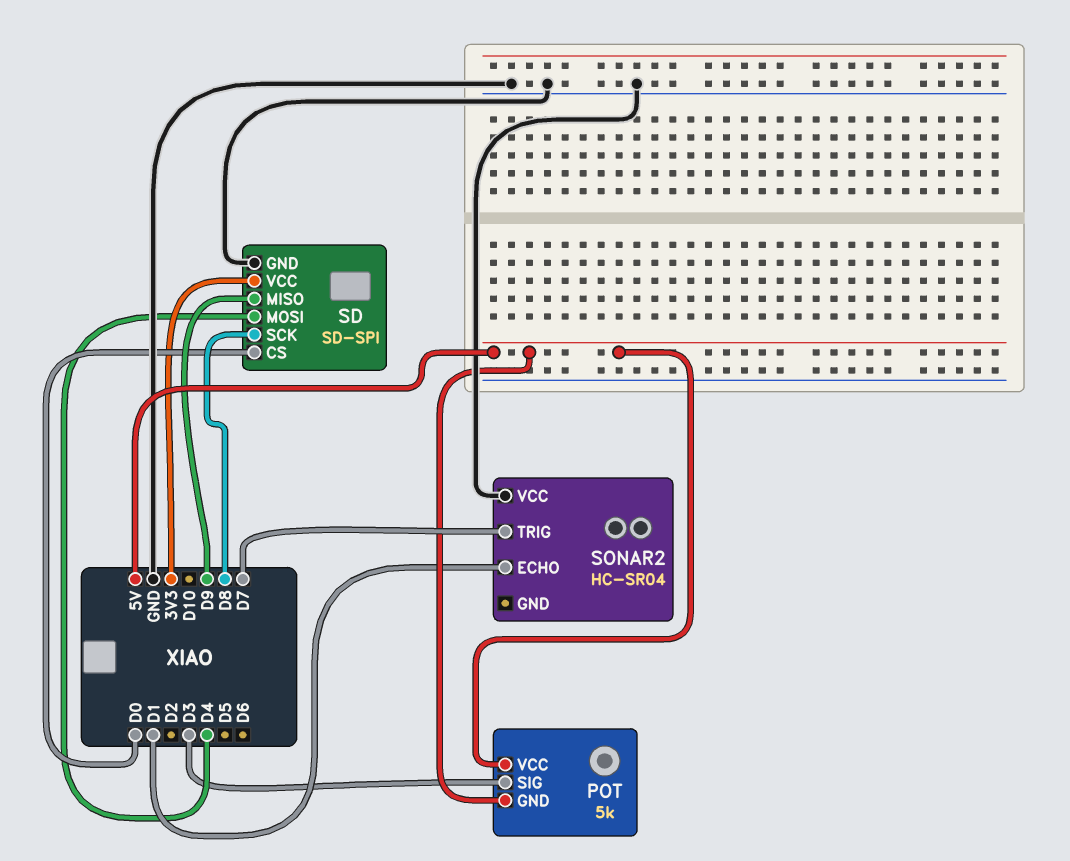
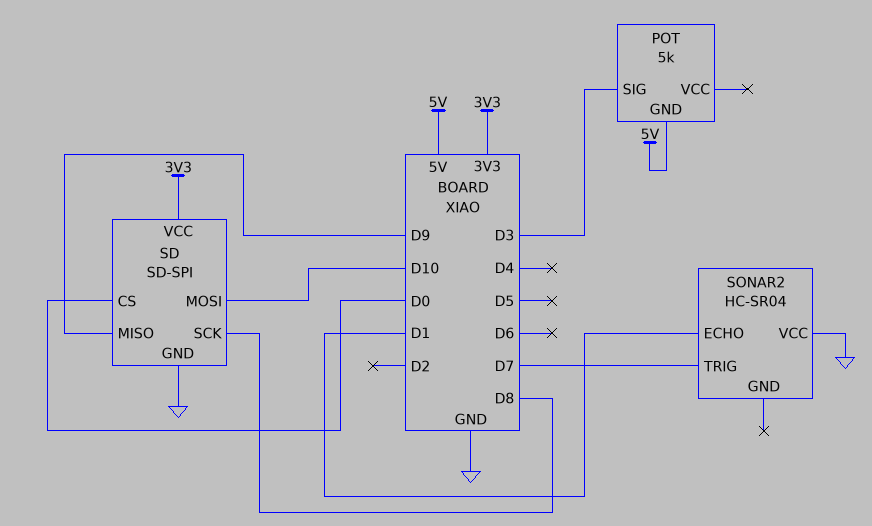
POT pin VCC: 5V -> none
SD pin MOSI: D4 -> D10

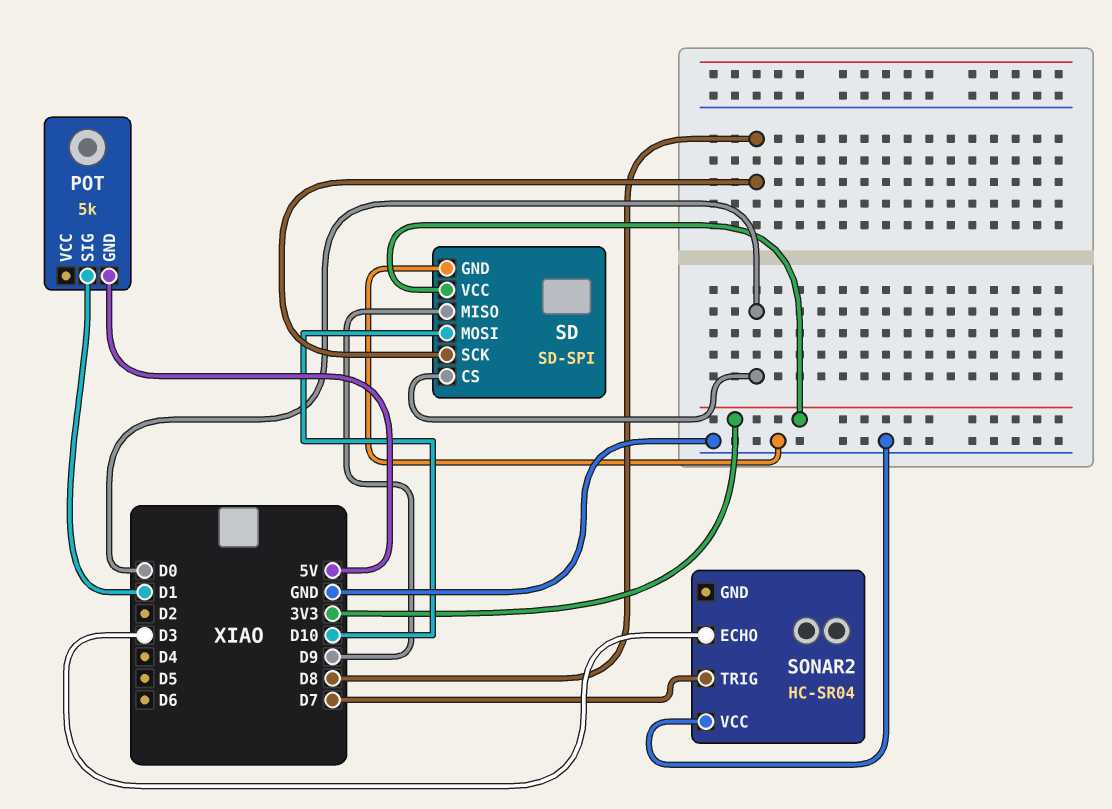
POT pin SIG: D3 -> D1
SONAR2 pin ECHO: D1 -> D3

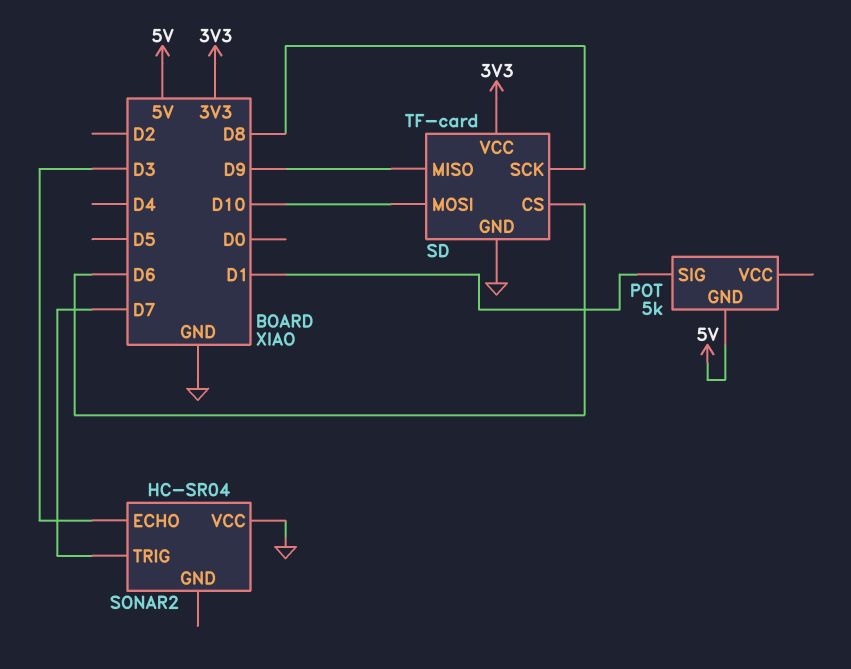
SD: SD-SPI -> TF-card
SD pin CS: D0 -> D6

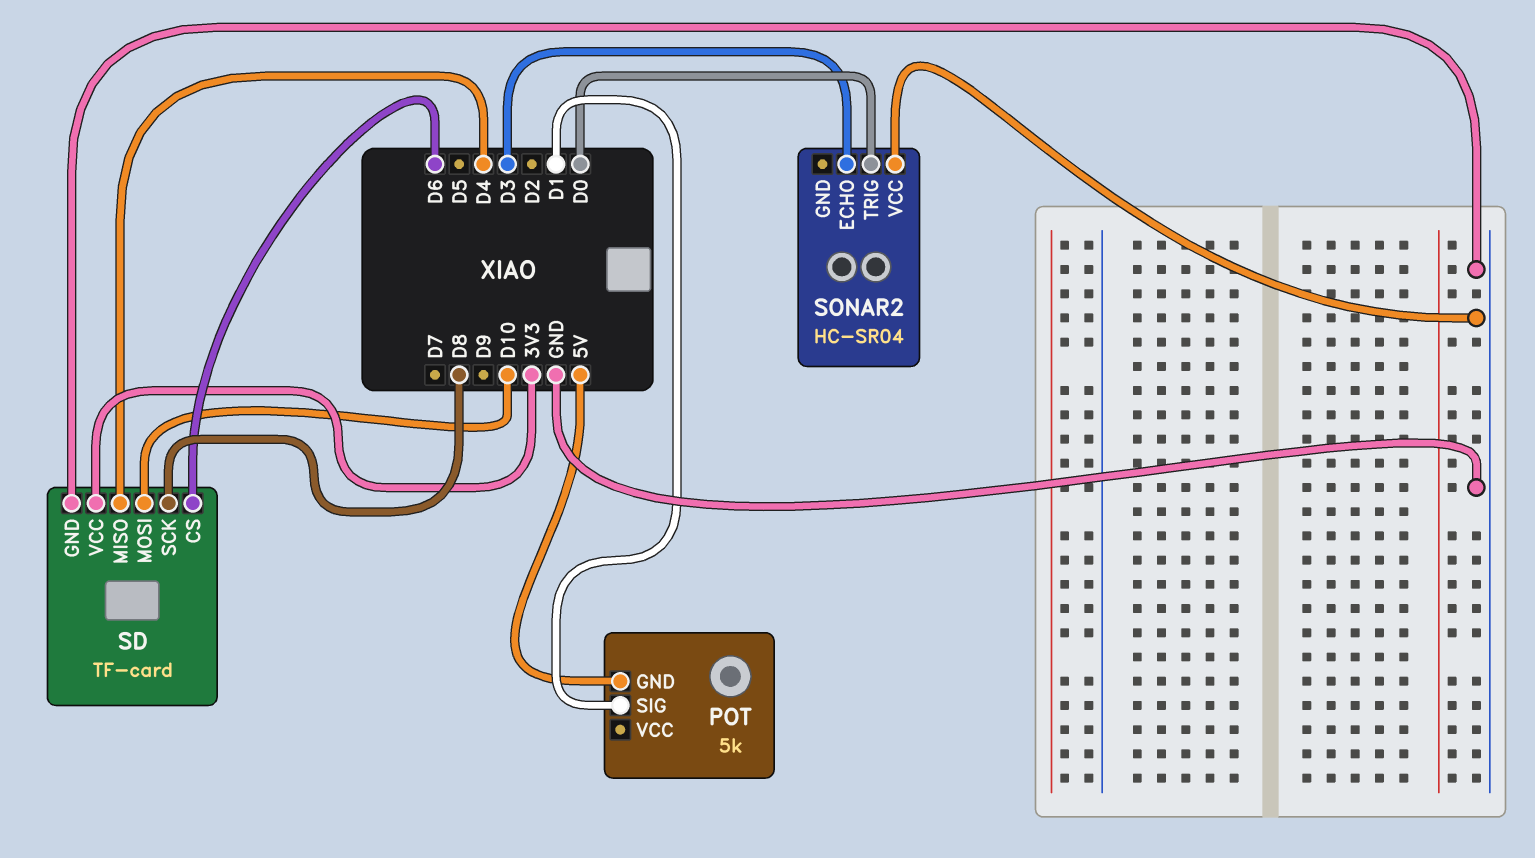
SD pin MISO: D9 -> D4
SONAR2 pin TRIG: D7 -> D0

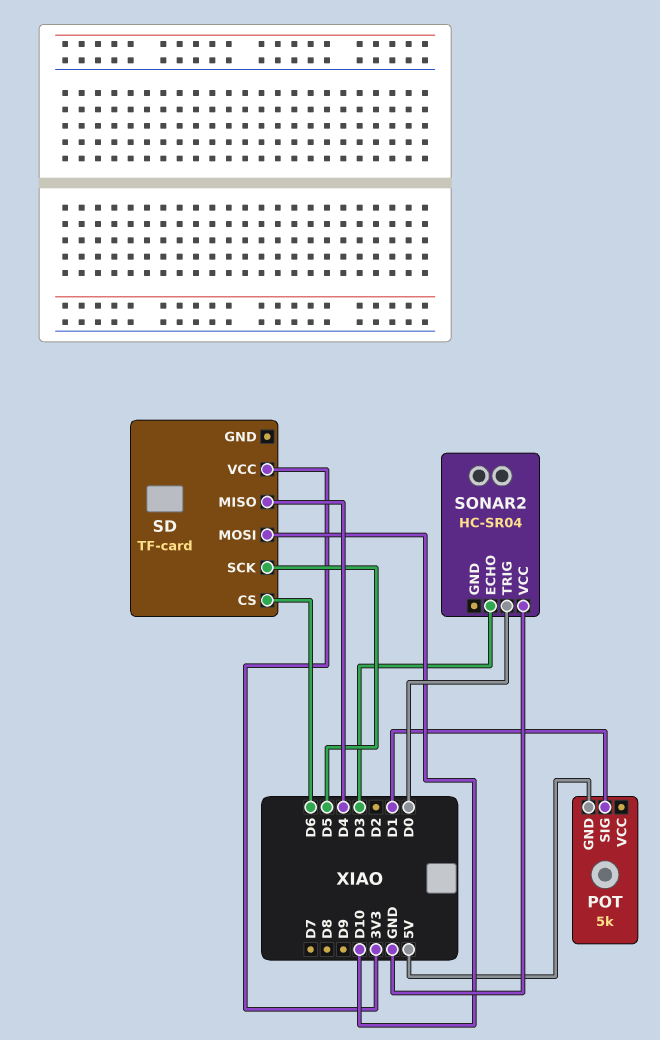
SD pin GND: GND -> none
SD pin SCK: D8 -> D5

